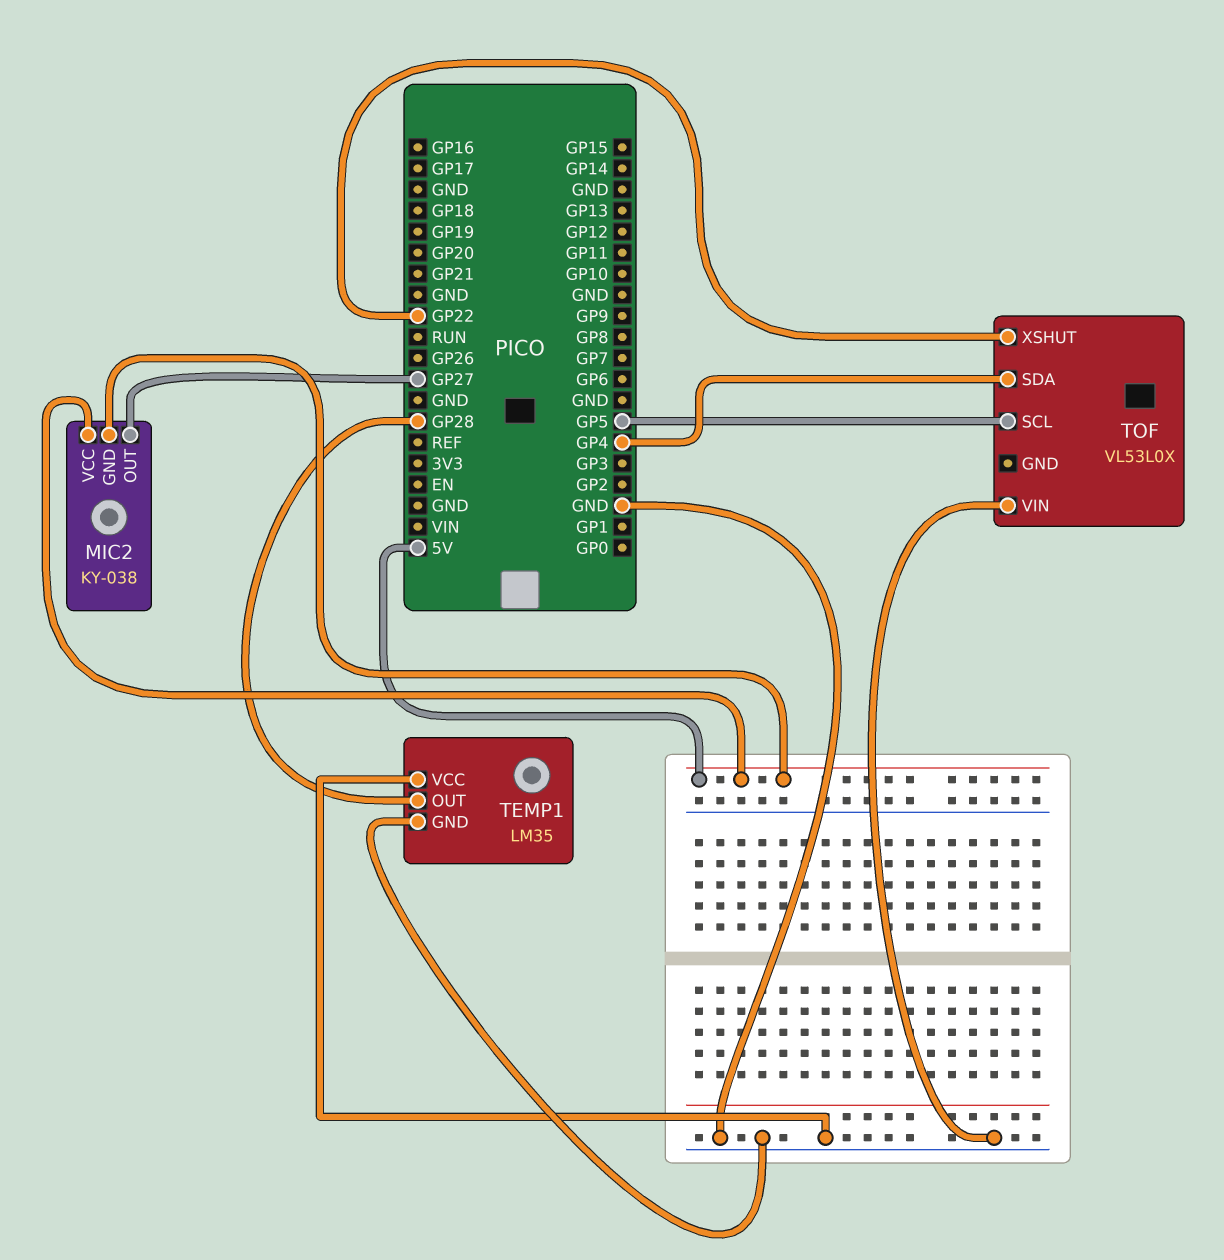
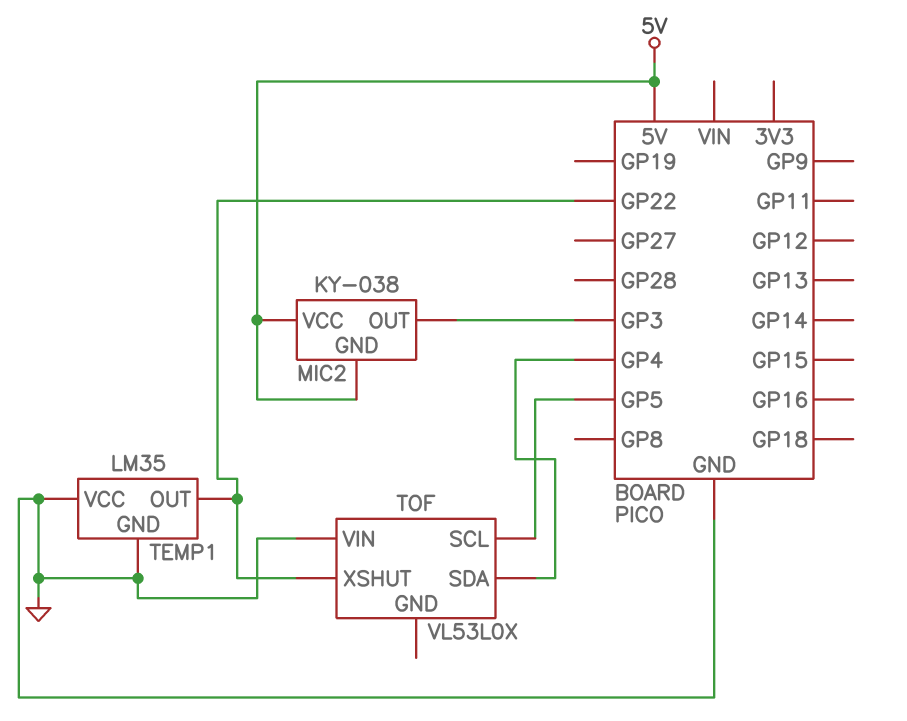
MIC2 pin OUT: GP27 -> GP3
TEMP1 pin OUT: GP28 -> GP22

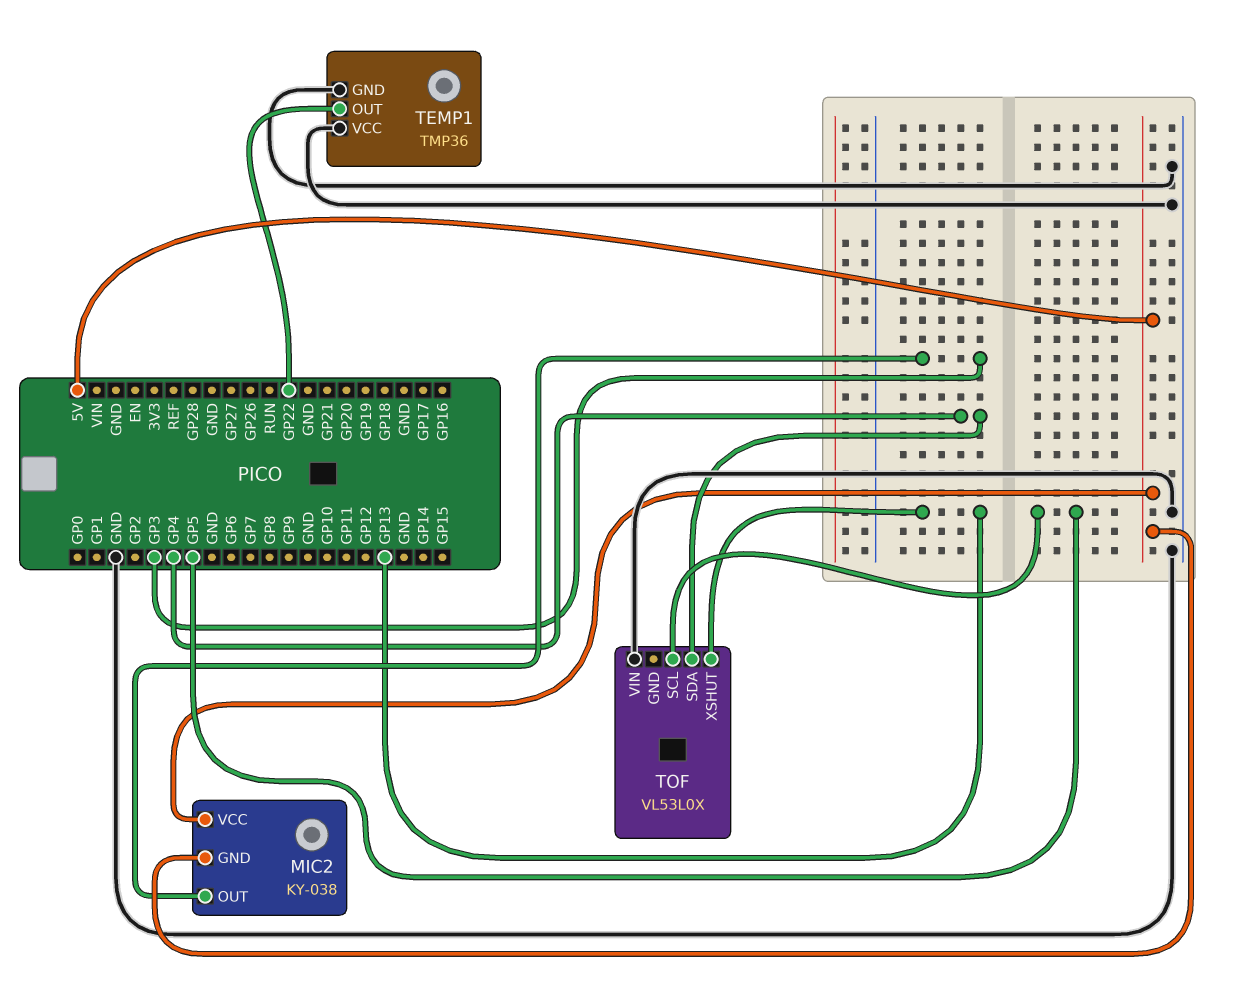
TEMP1: LM35 -> TMP36
TOF pin XSHUT: GP22 -> GP13

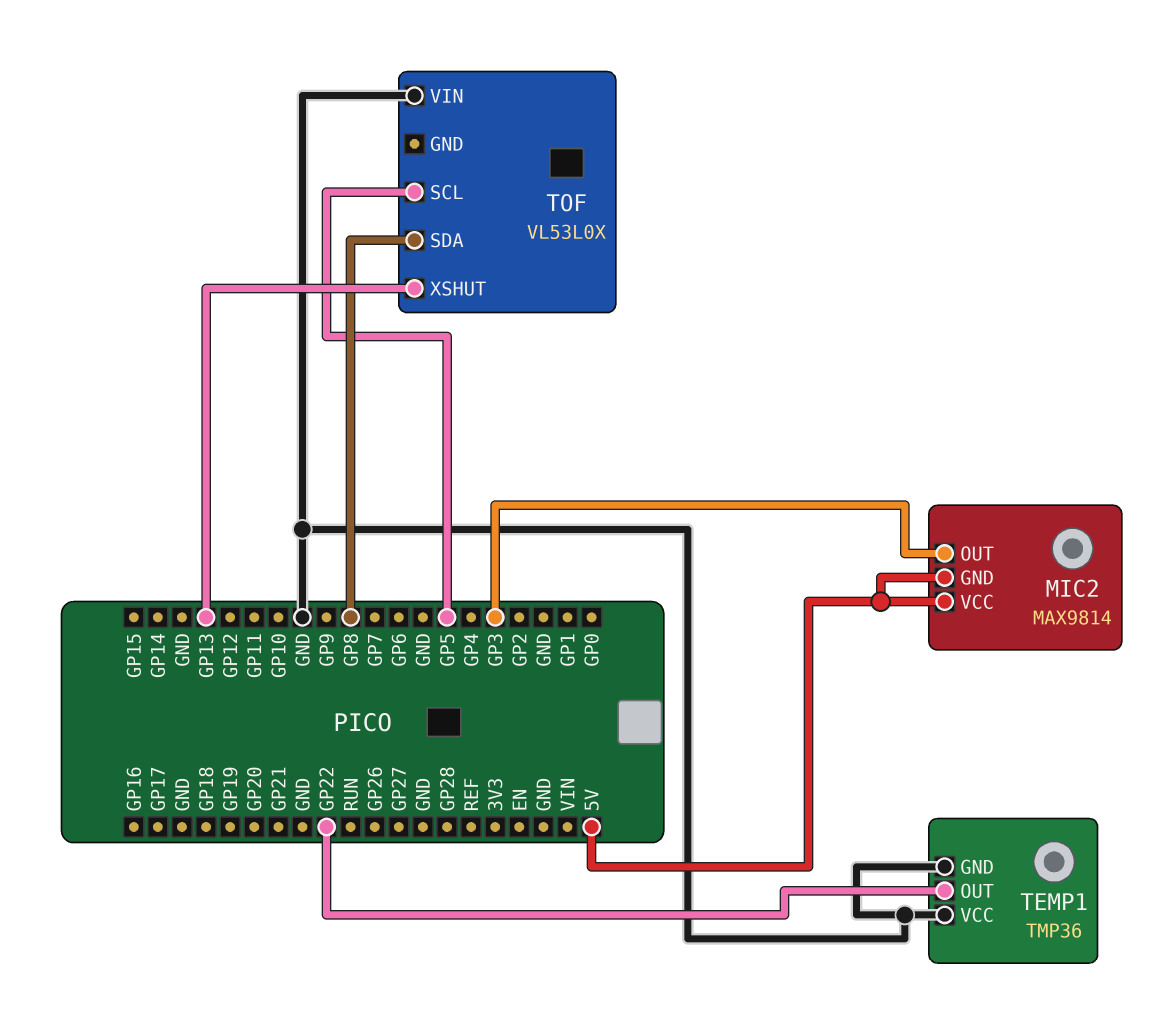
MIC2: KY-038 -> MAX9814
TOF pin SDA: GP4 -> GP8

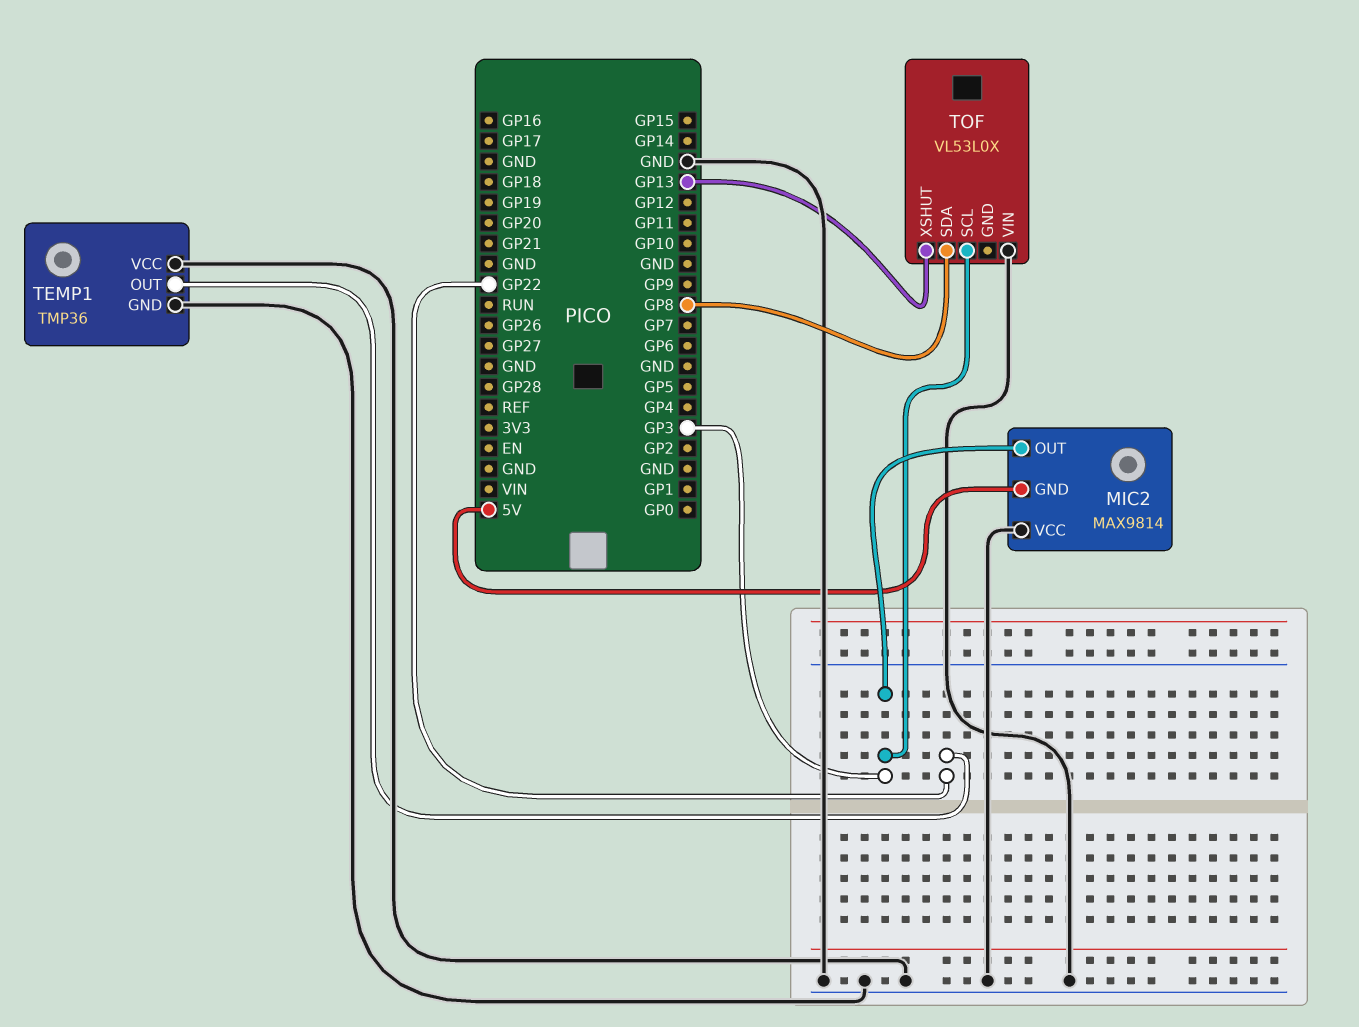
MIC2 pin VCC: 5V -> GND
TOF pin SCL: GP5 -> GP3

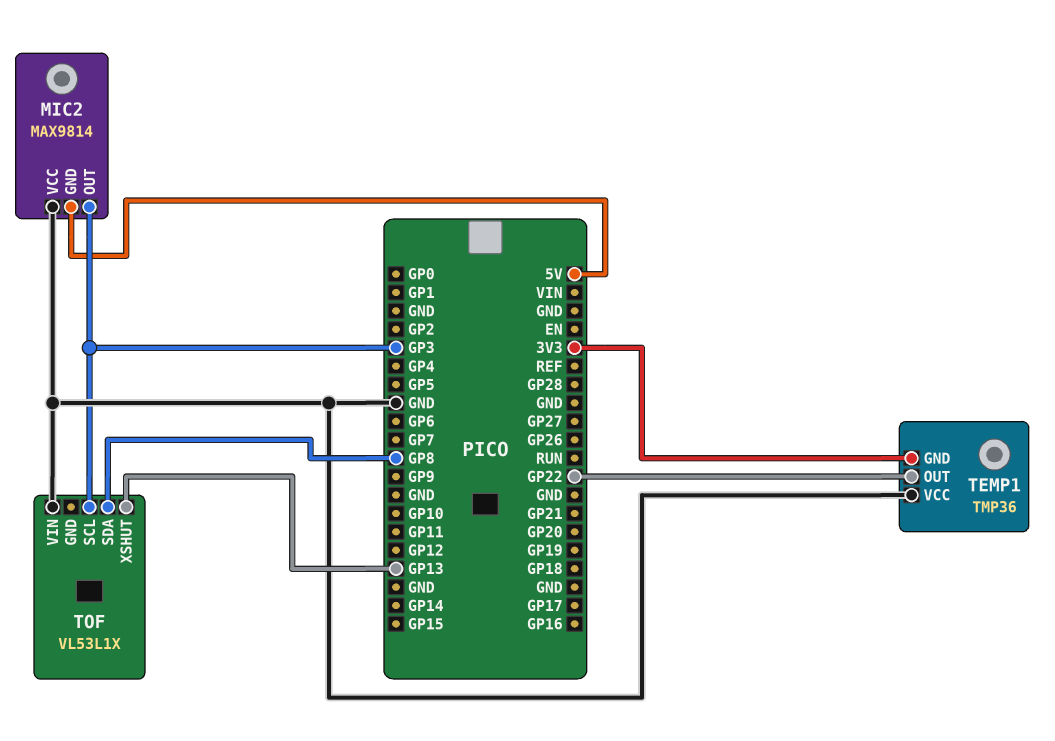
TEMP1 pin GND: GND -> 3V3
TOF: VL53L0X -> VL53L1X

